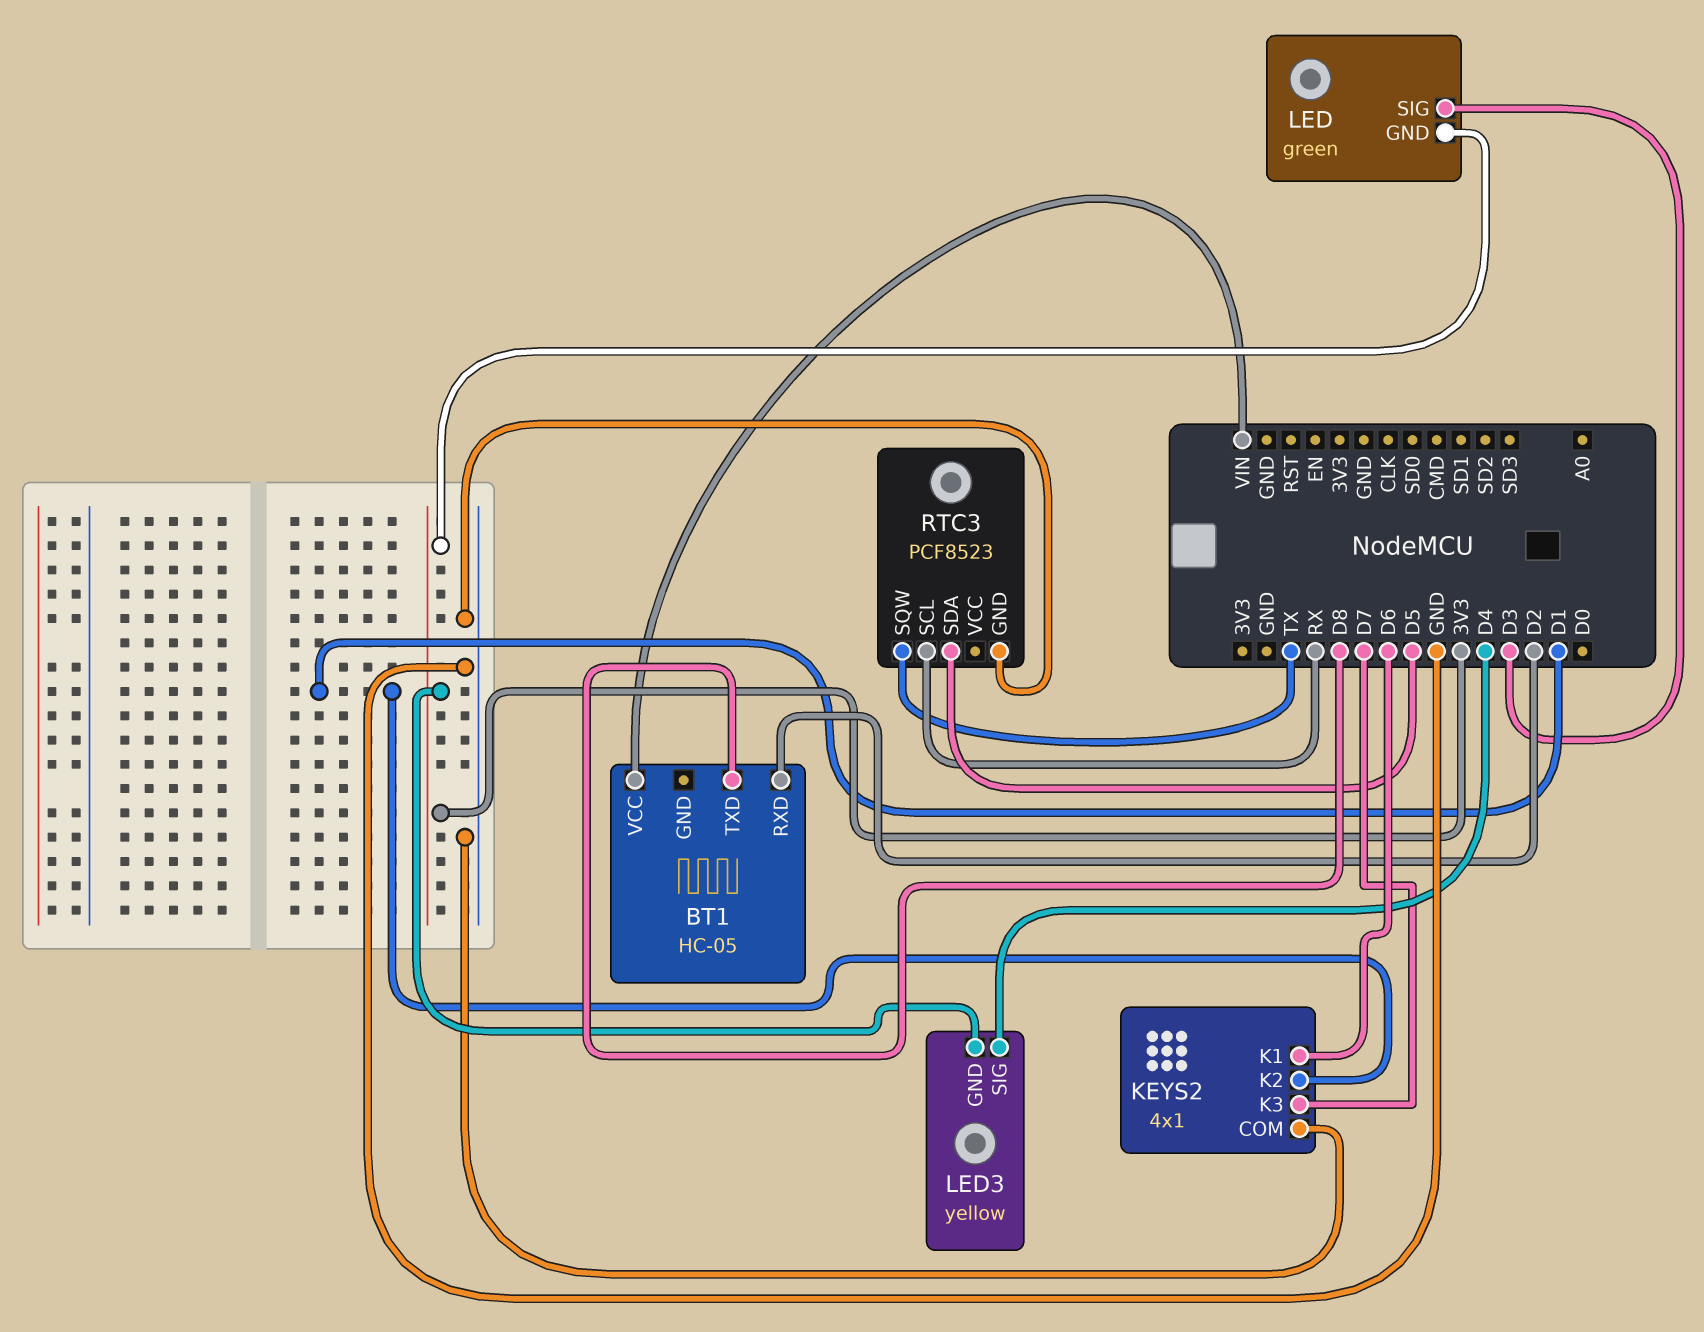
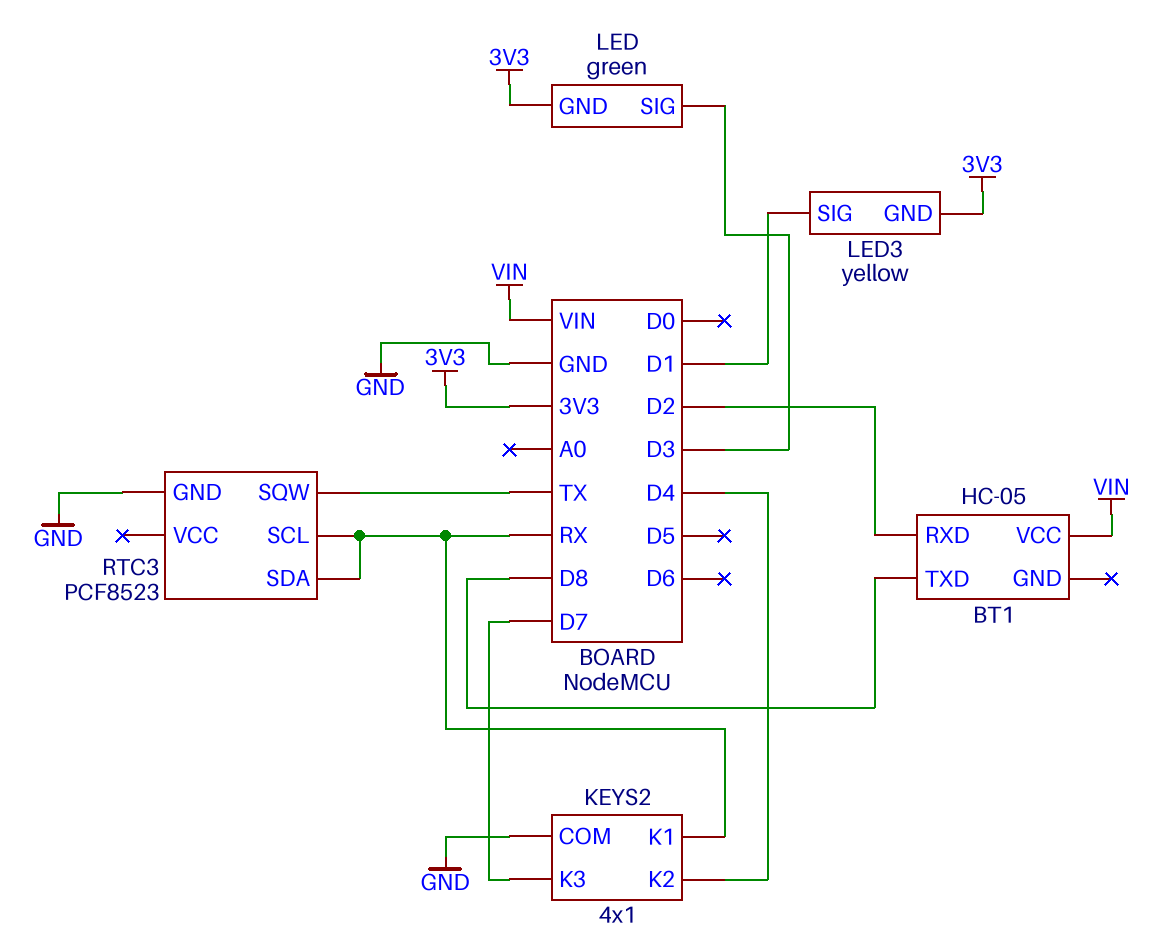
KEYS2 pin K1: D6 -> RX
KEYS2 pin K2: D1 -> D4
LED3 pin SIG: D4 -> D1
RTC3 pin SDA: D5 -> RX

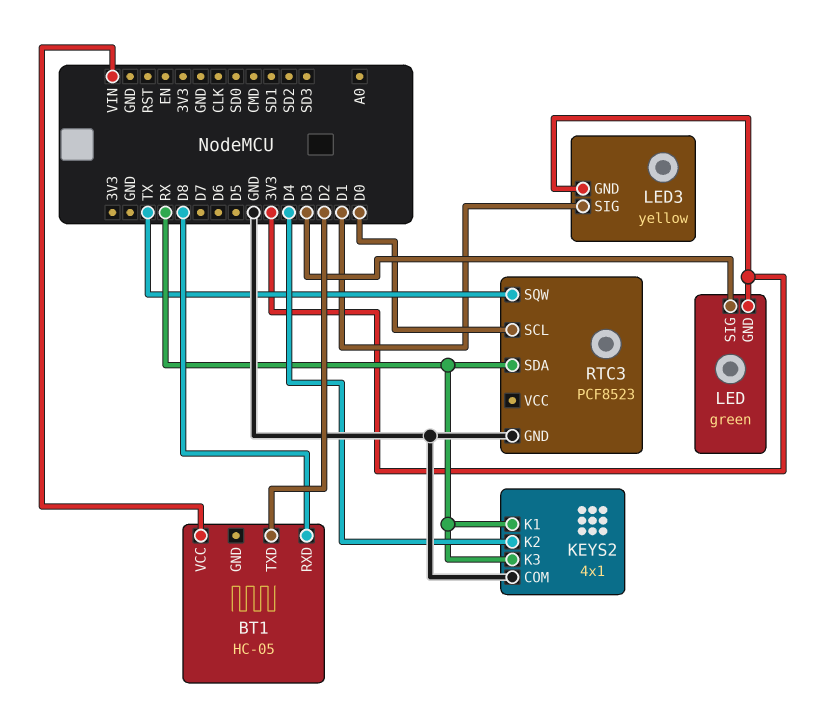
BT1 pin RXD: D2 -> D8
BT1 pin TXD: D8 -> D2
KEYS2 pin K3: D7 -> RX
RTC3 pin SCL: RX -> D0

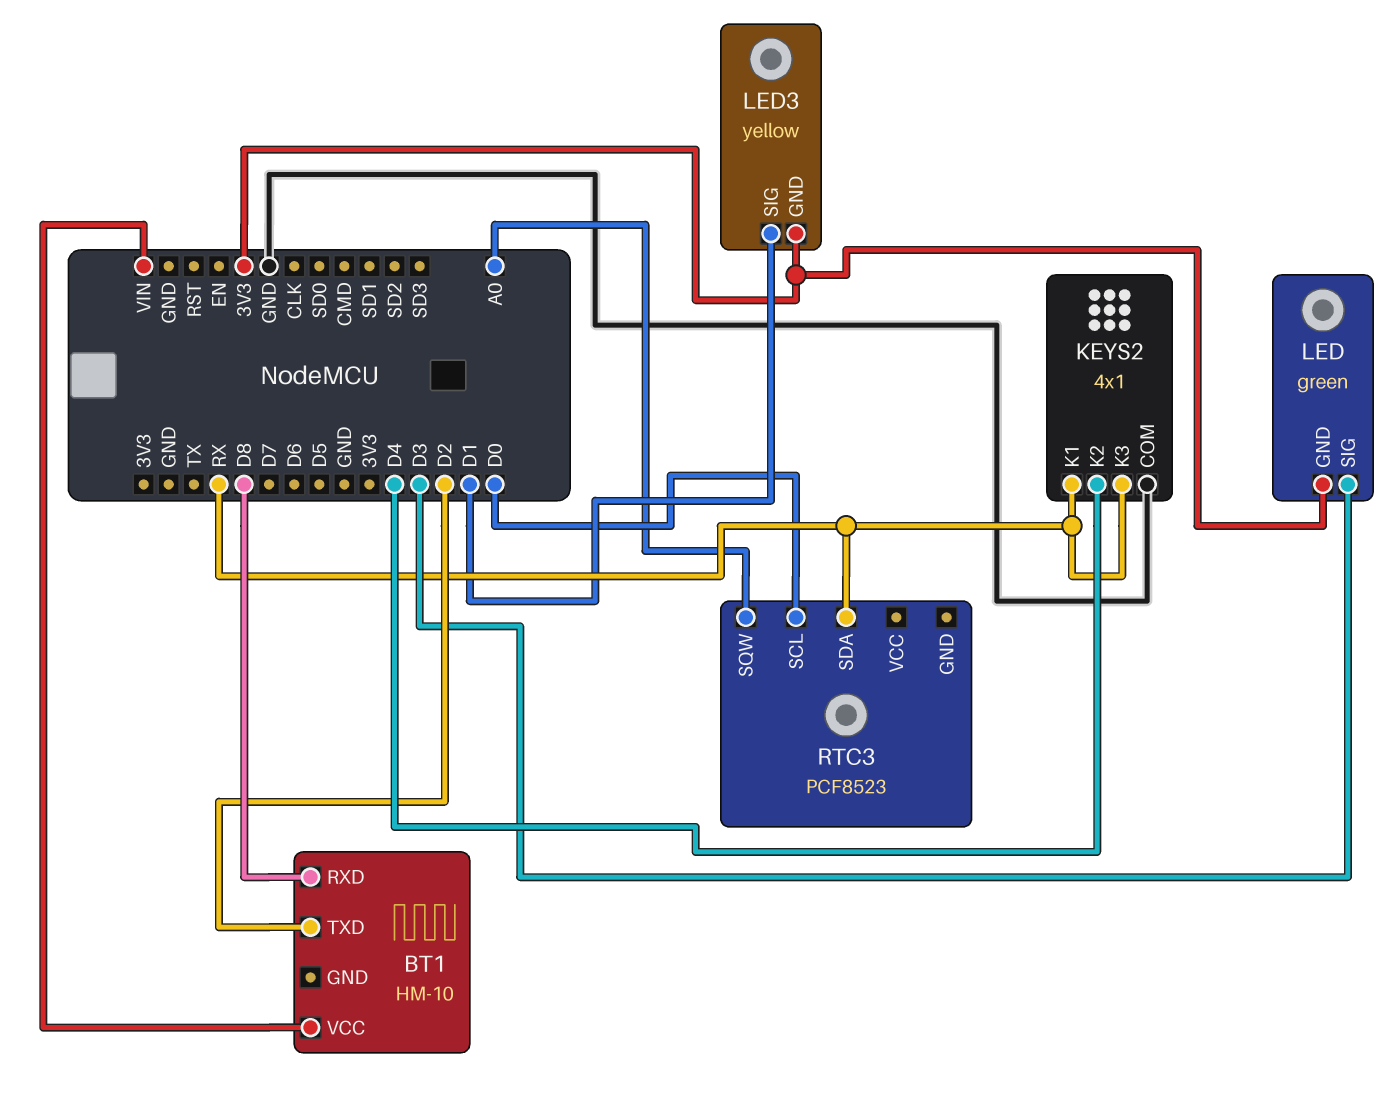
BT1: HC-05 -> HM-10
RTC3 pin GND: GND -> none
RTC3 pin SQW: TX -> A0

